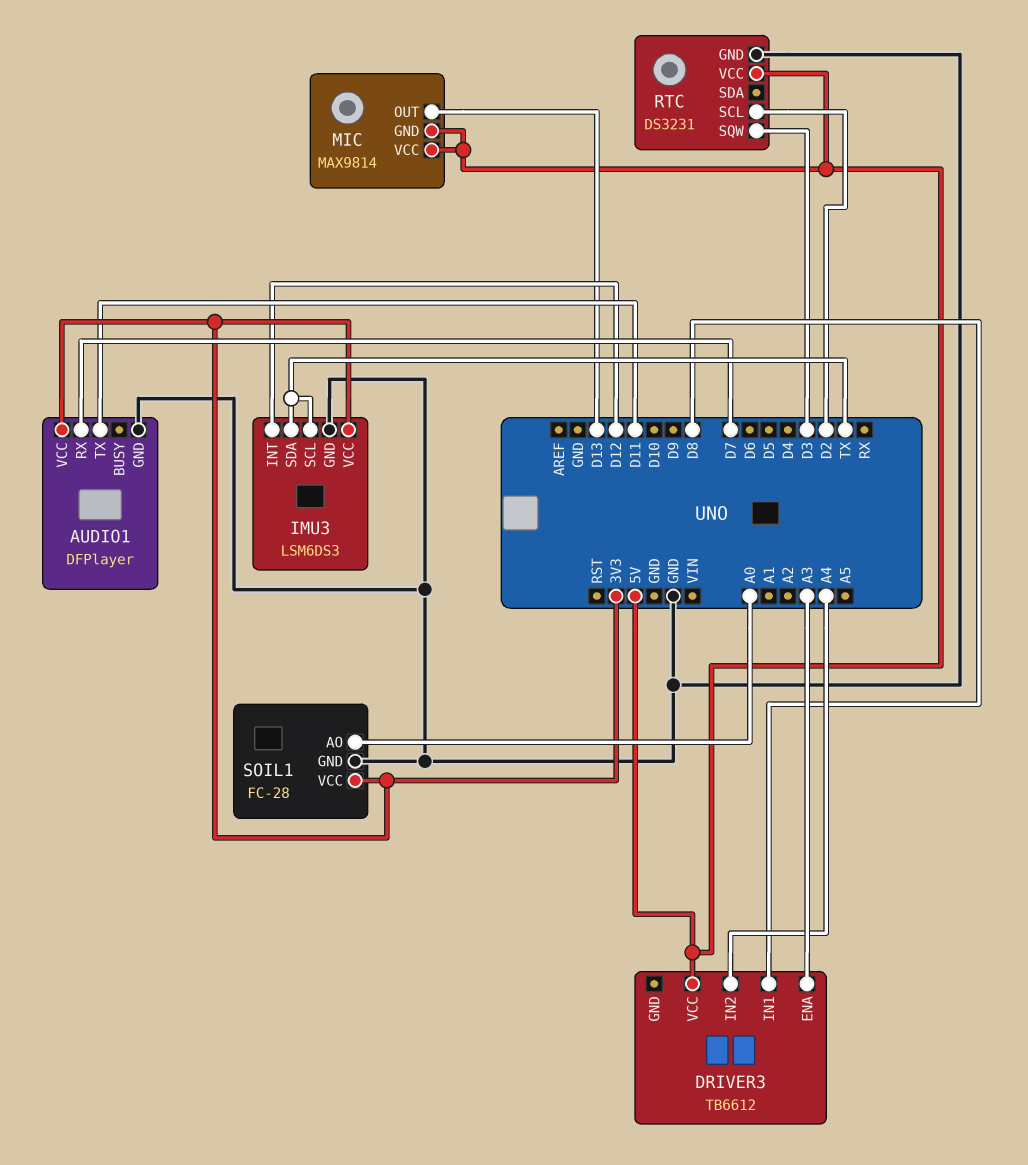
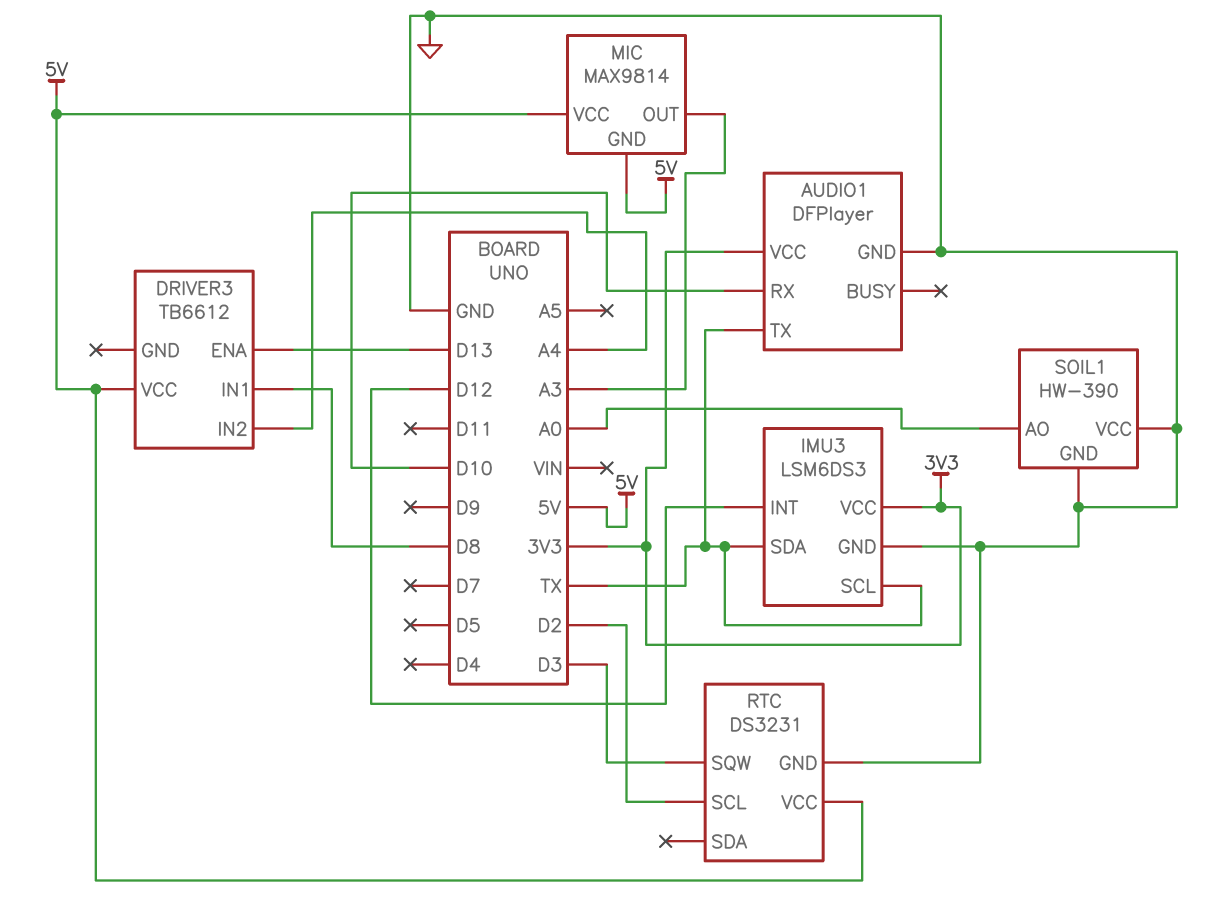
AUDIO1 pin RX: D7 -> D10
AUDIO1 pin TX: D11 -> TX
DRIVER3 pin ENA: A3 -> D13
MIC pin OUT: D13 -> A3
SOIL1: FC-28 -> HW-390
SOIL1 pin VCC: 3V3 -> GND

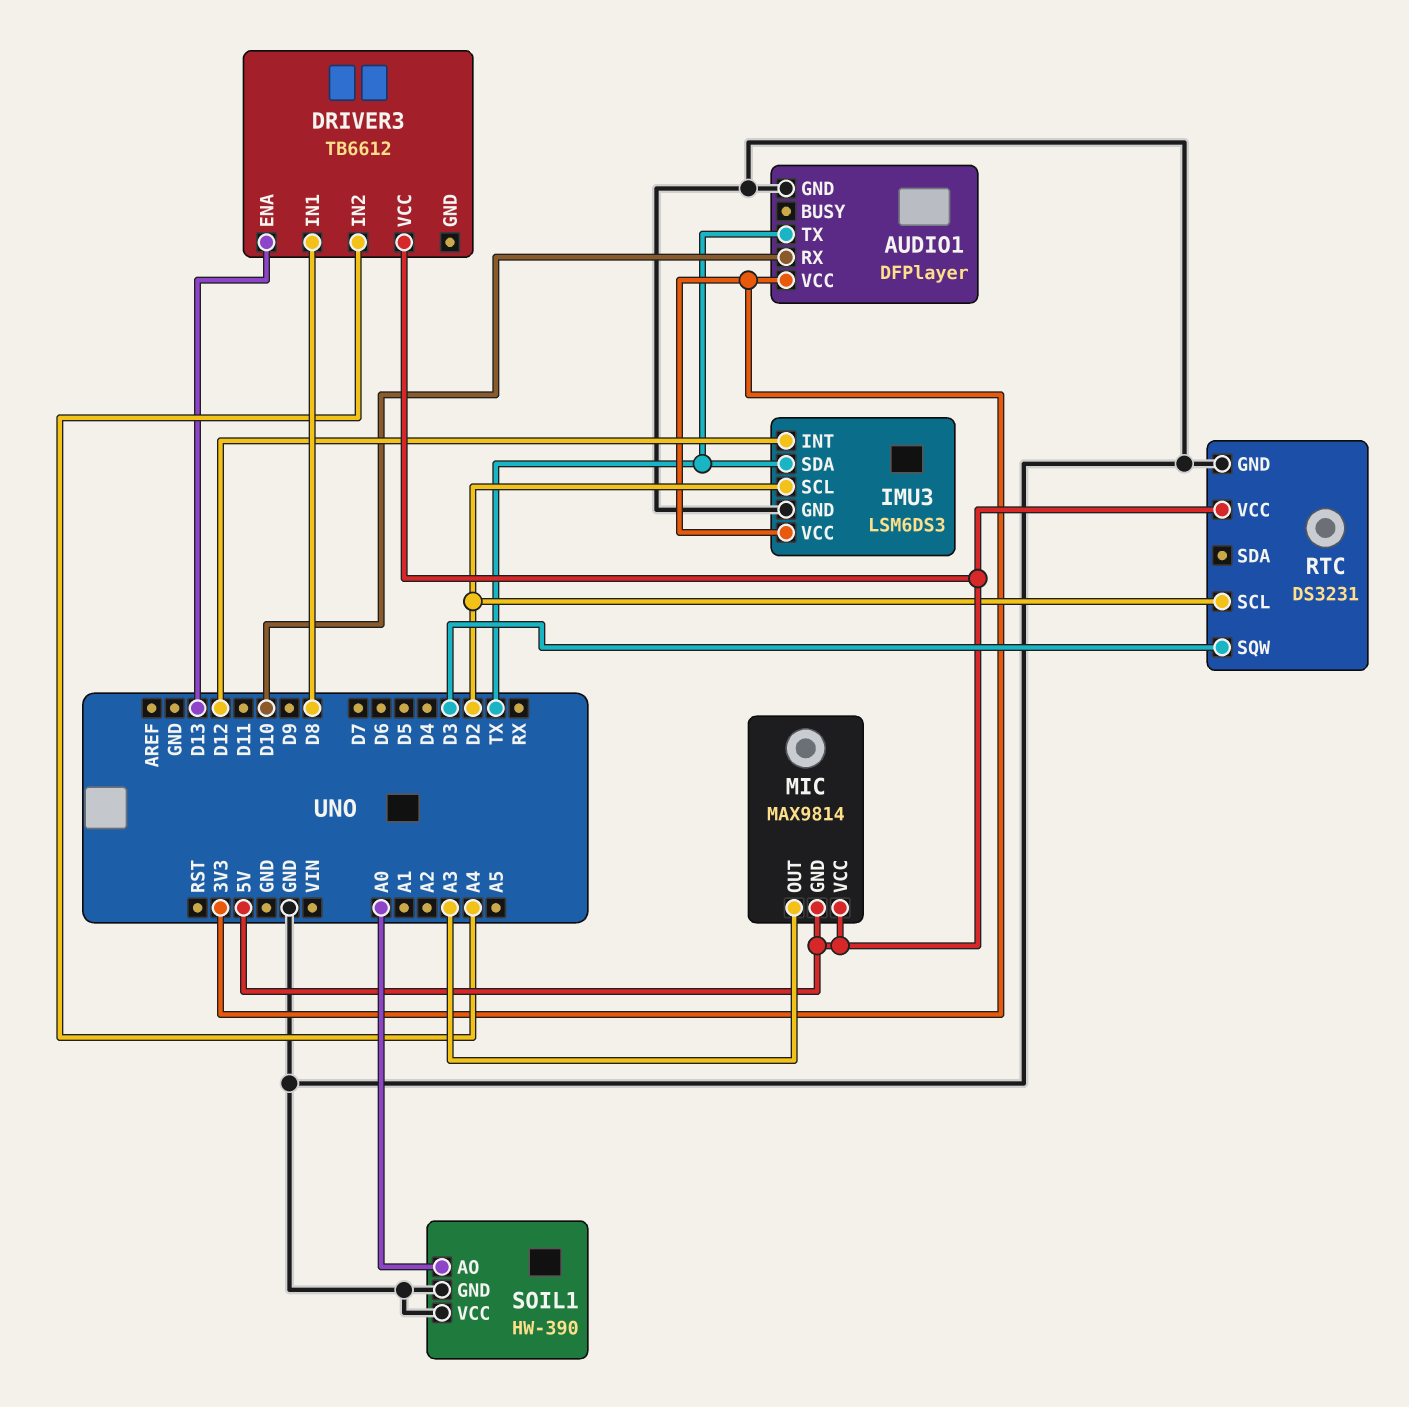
IMU3 pin SCL: TX -> D2

